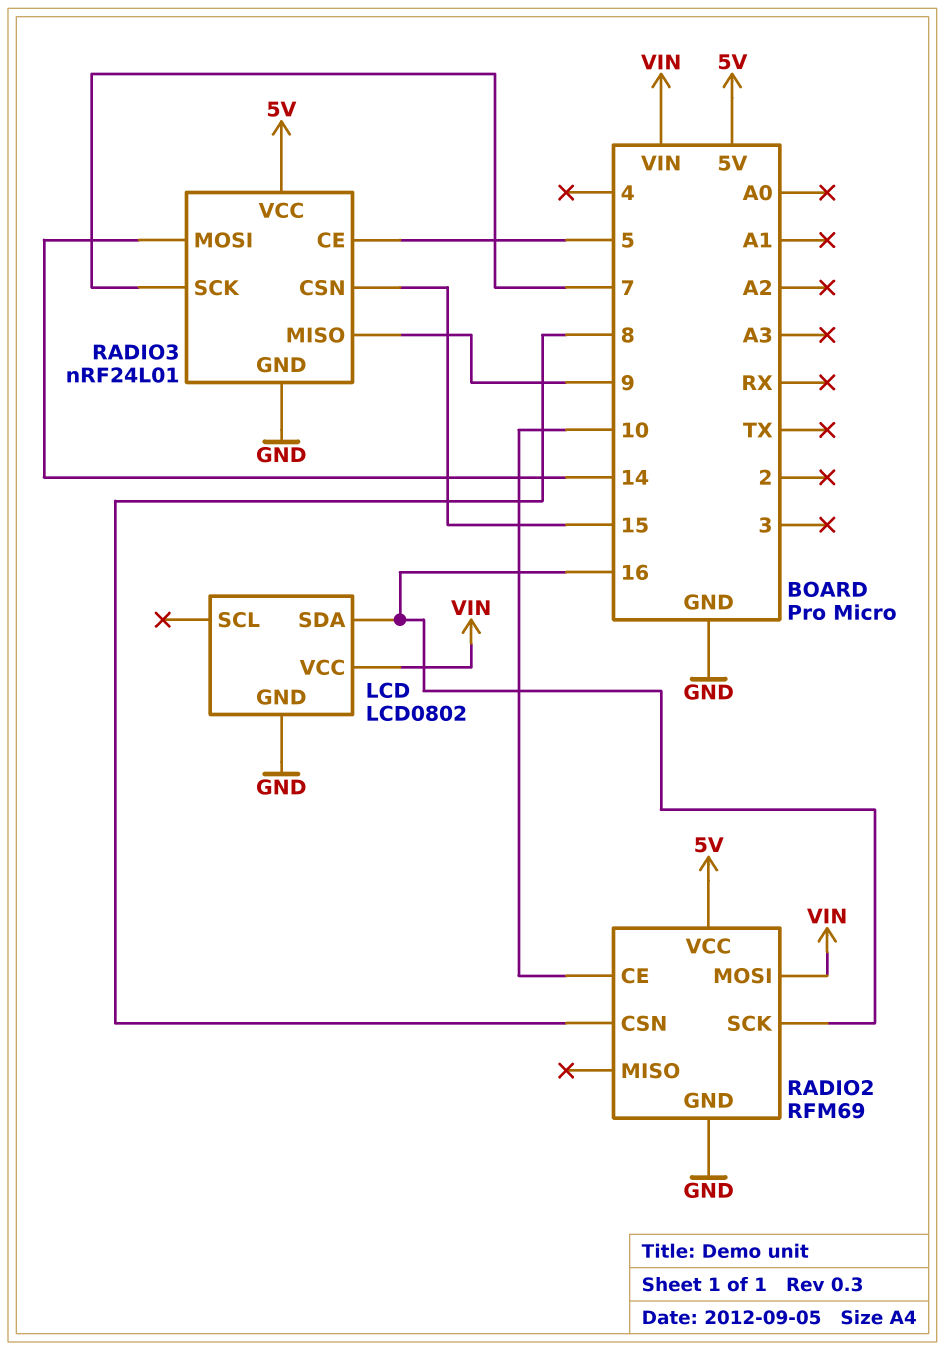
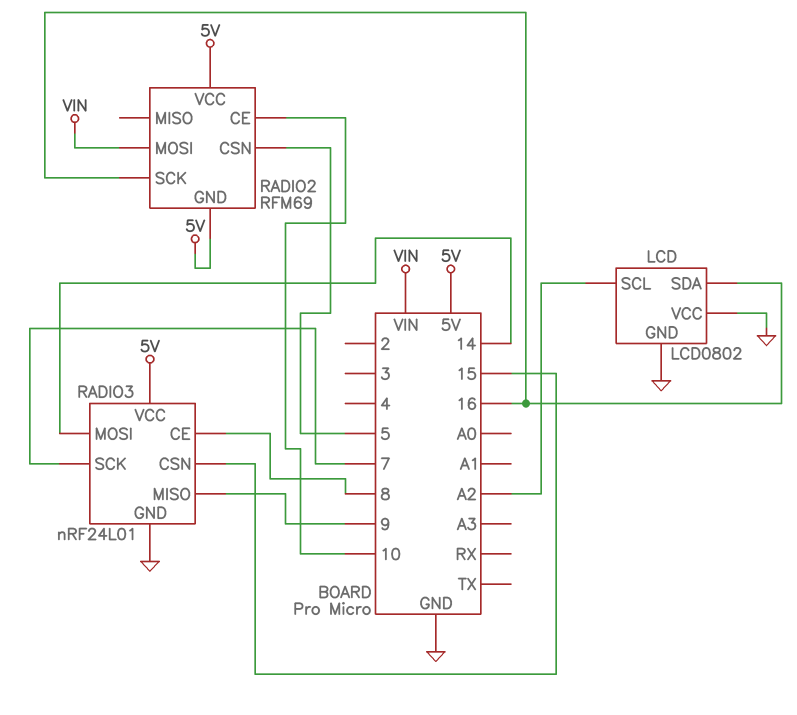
LCD pin SCL: none -> A2
LCD pin VCC: VIN -> GND
RADIO2 pin CSN: 8 -> 5
RADIO2 pin GND: GND -> 5V
RADIO3 pin CE: 5 -> 8

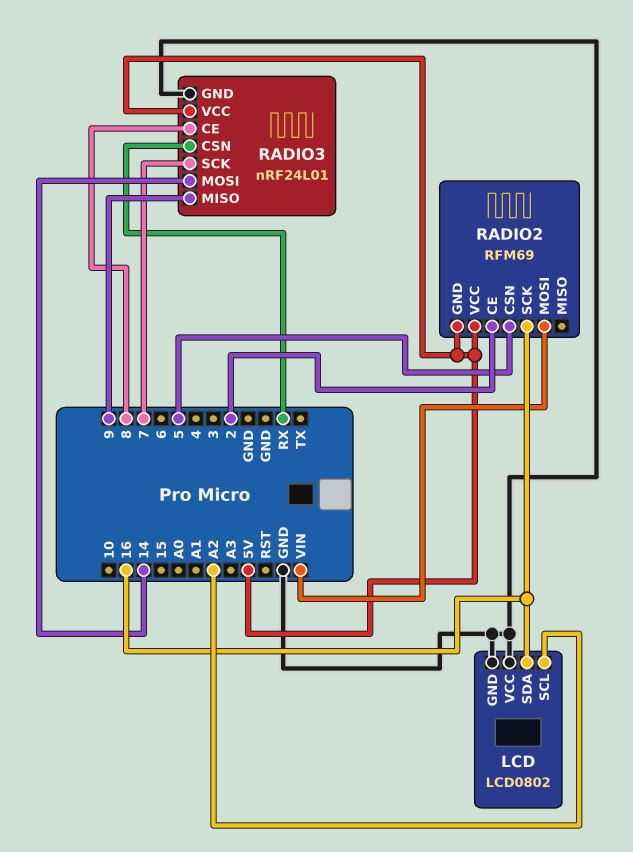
RADIO2 pin CE: 10 -> 2
RADIO3 pin CSN: 15 -> RX

